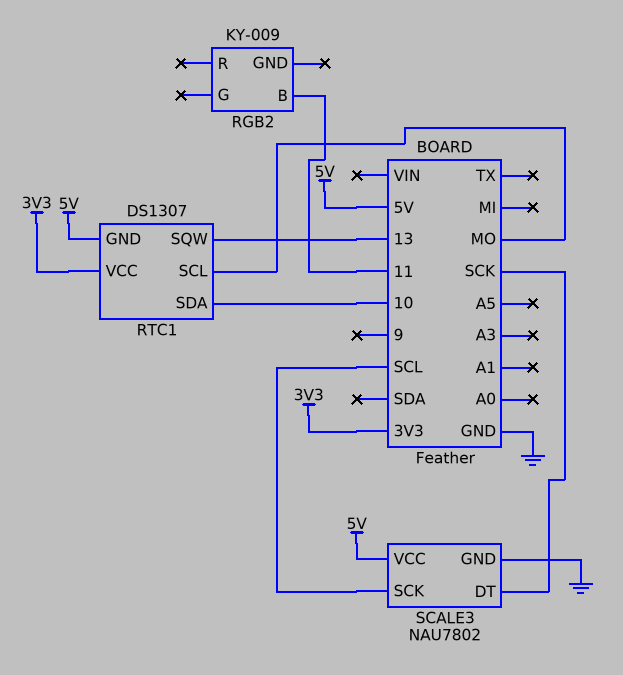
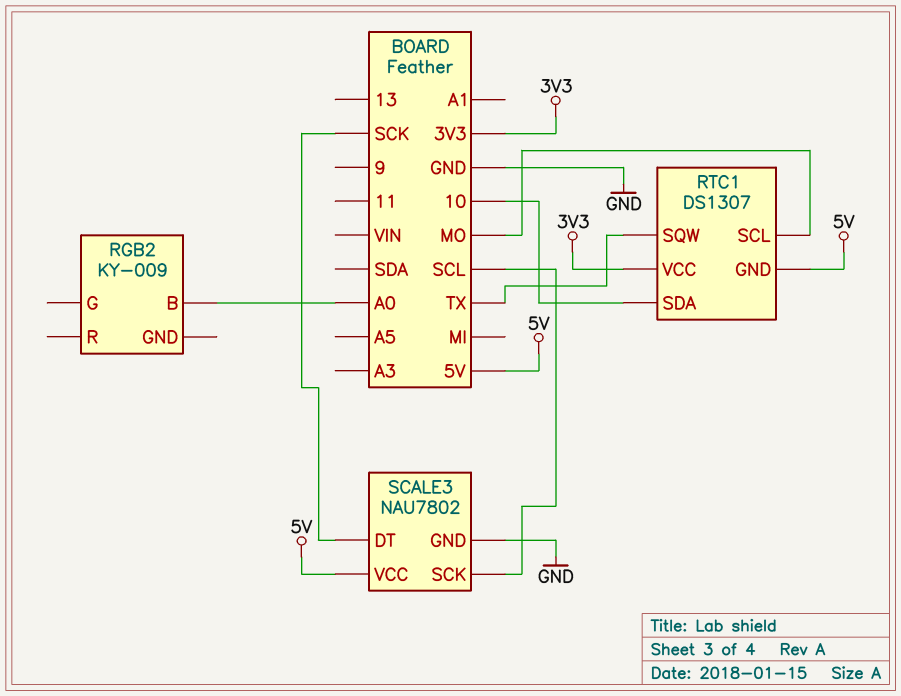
RGB2 pin B: 11 -> A0
RTC1 pin SQW: 13 -> TX

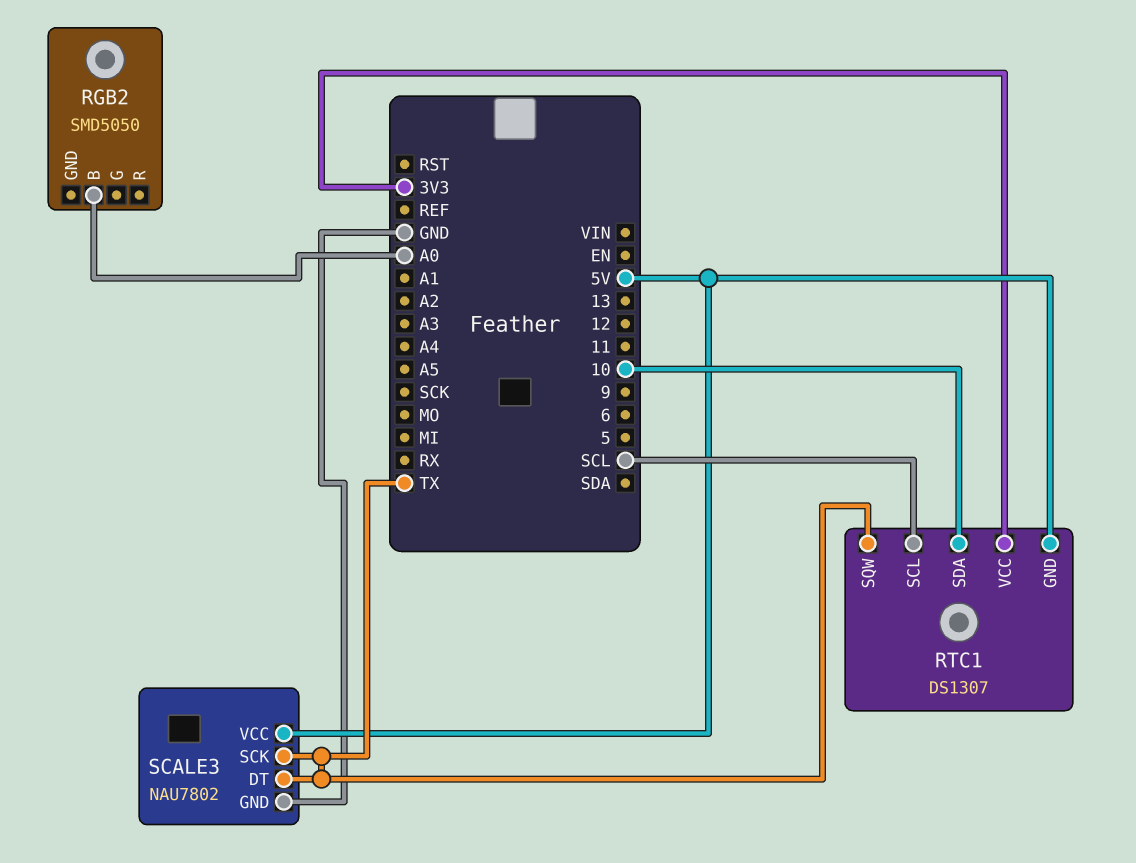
RGB2: KY-009 -> SMD5050
RTC1 pin SCL: MO -> SCL
SCALE3 pin DT: SCK -> TX
SCALE3 pin SCK: SCL -> TX

